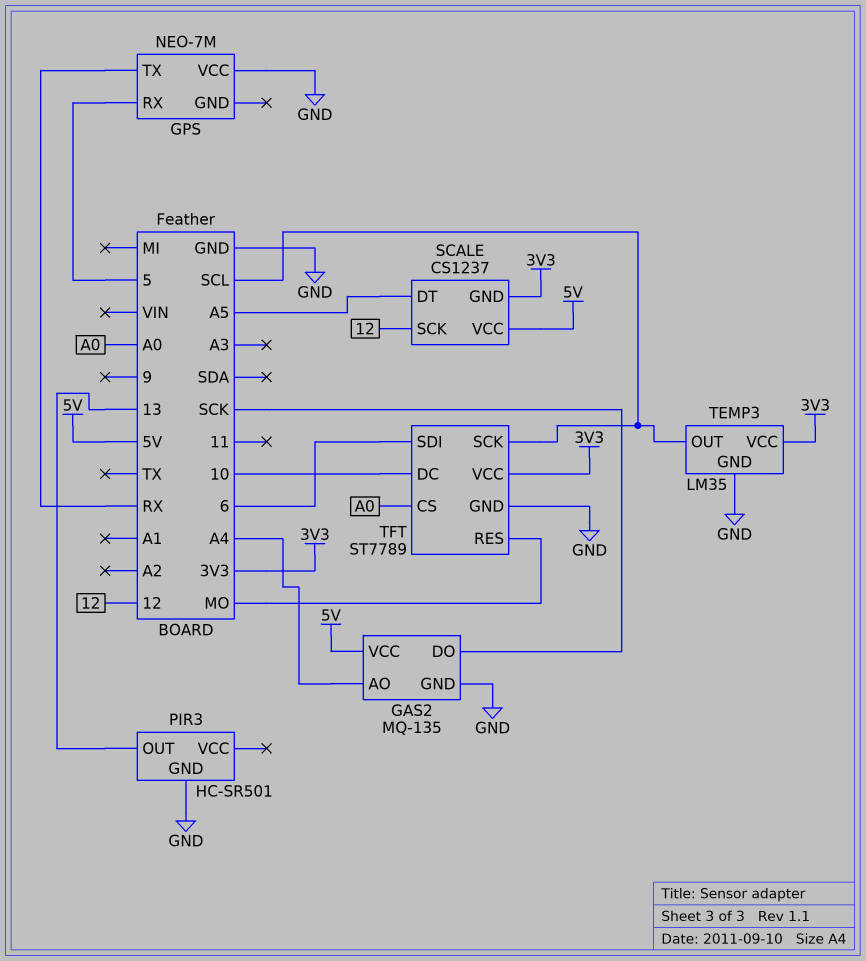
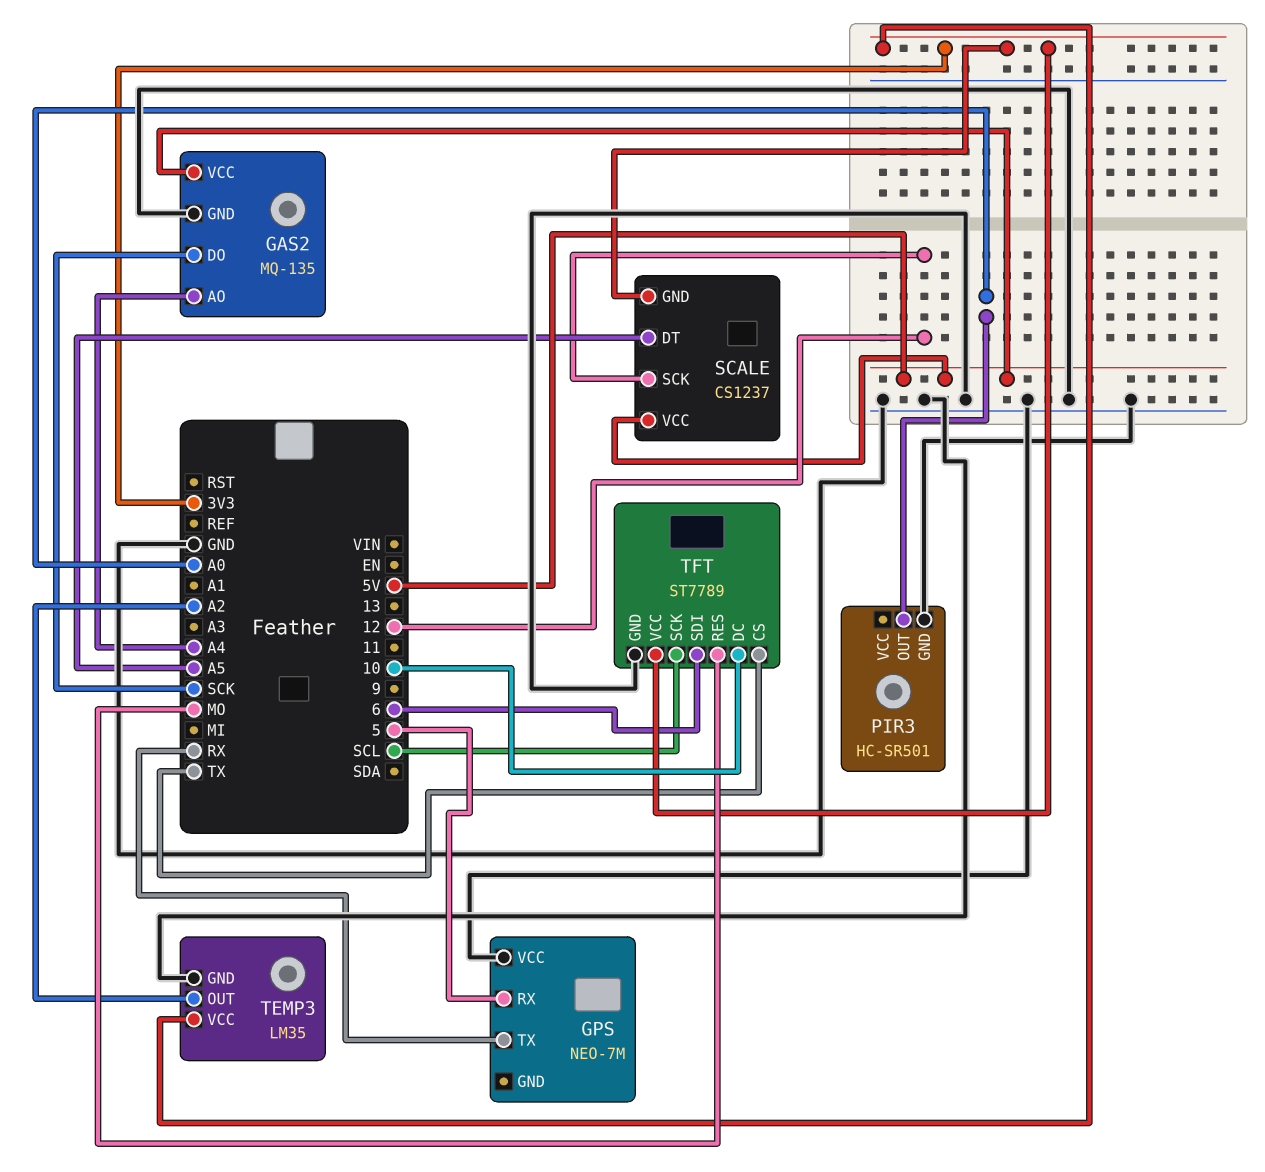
PIR3 pin OUT: 13 -> A0
TEMP3 pin OUT: SCL -> A2
TFT pin CS: A0 -> TX

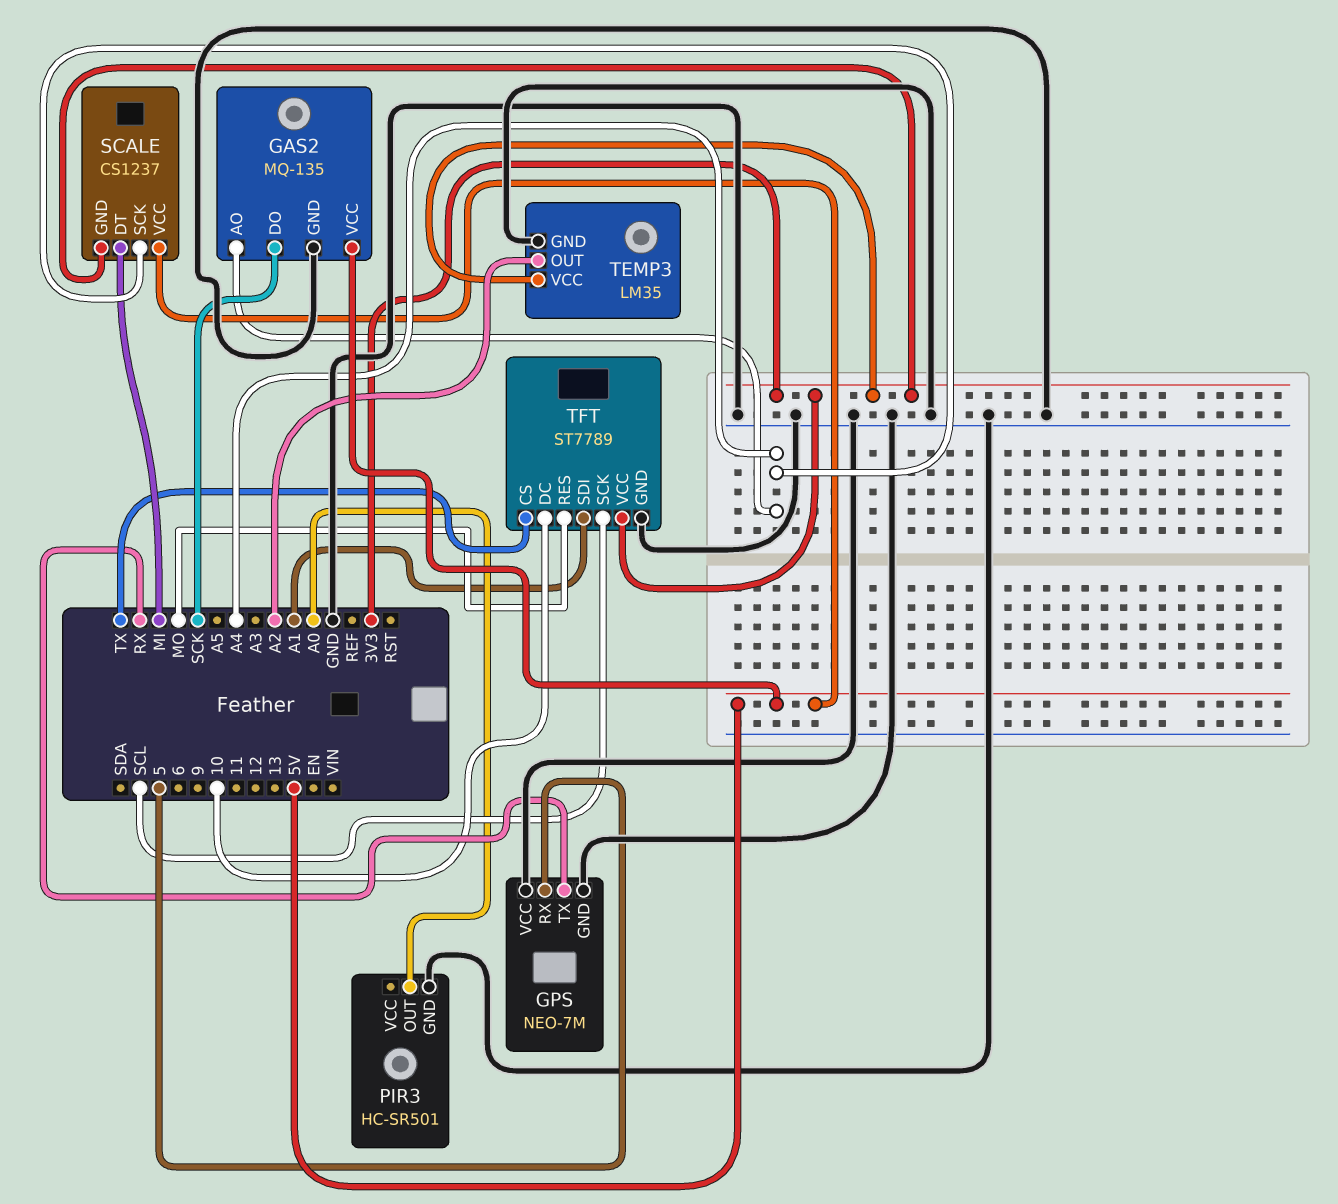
GPS pin GND: none -> GND
SCALE pin DT: A5 -> MI
SCALE pin SCK: 12 -> A4
TFT pin SDI: 6 -> A1

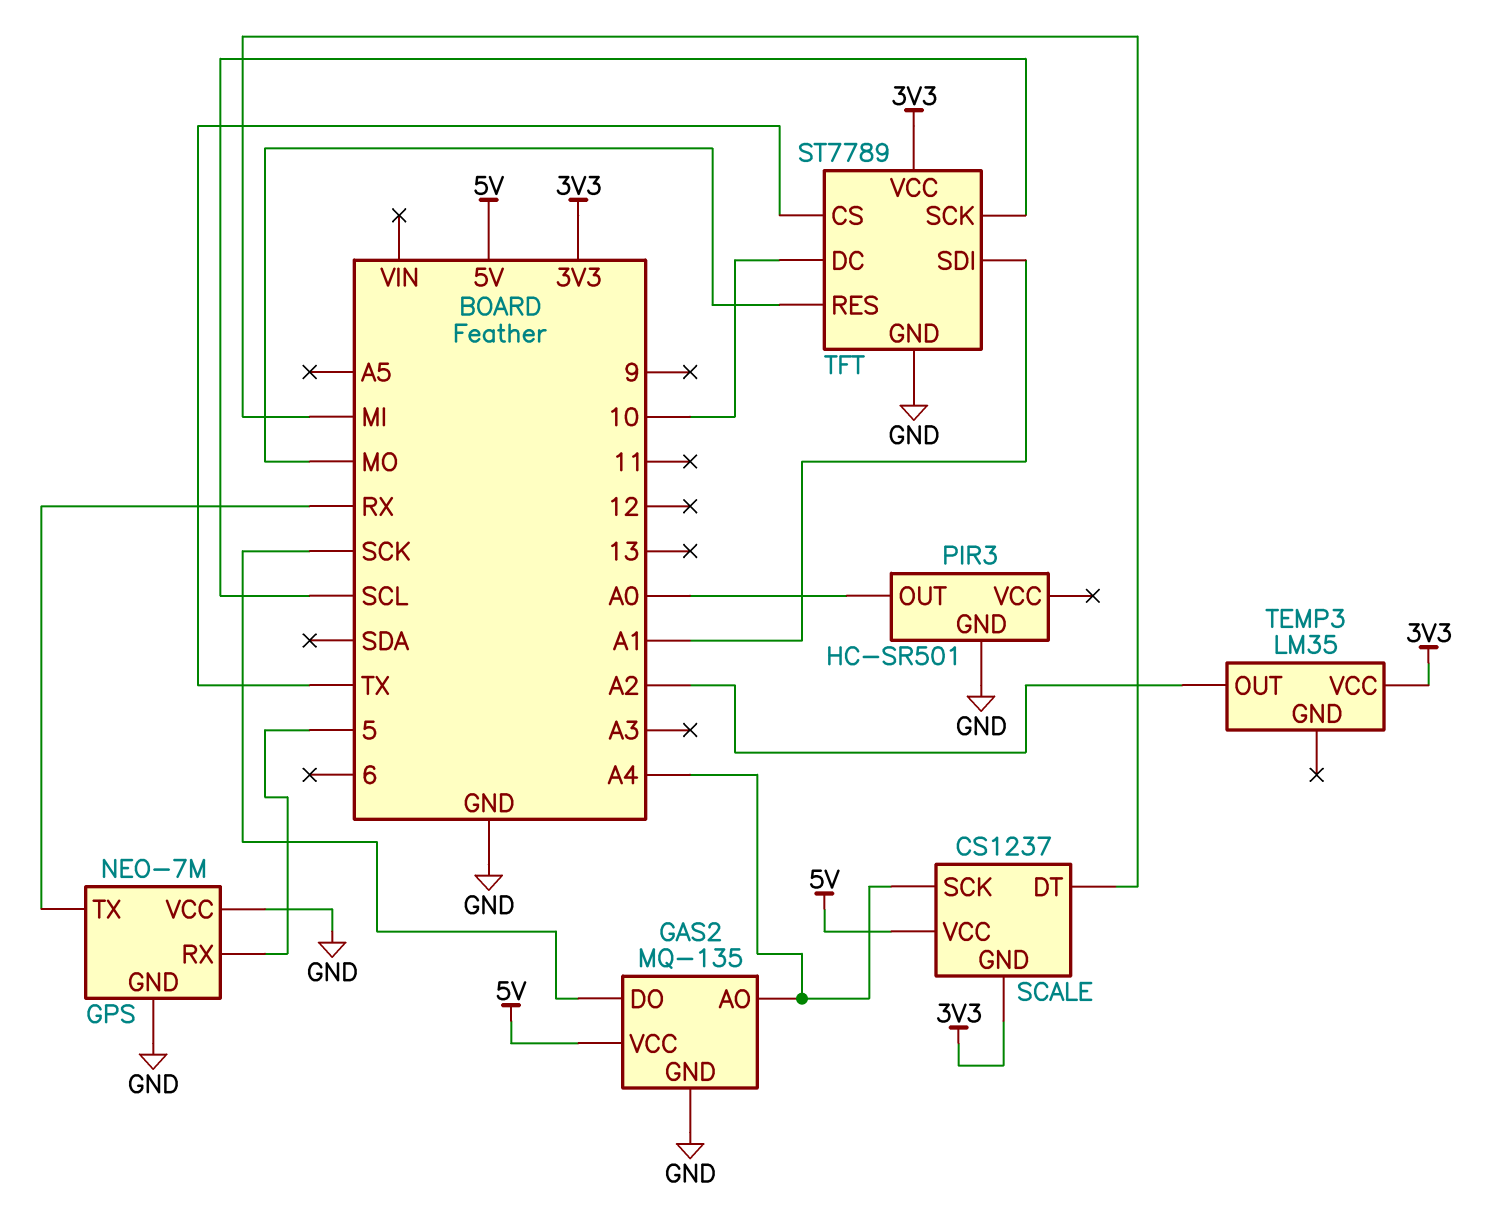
TEMP3 pin GND: GND -> none

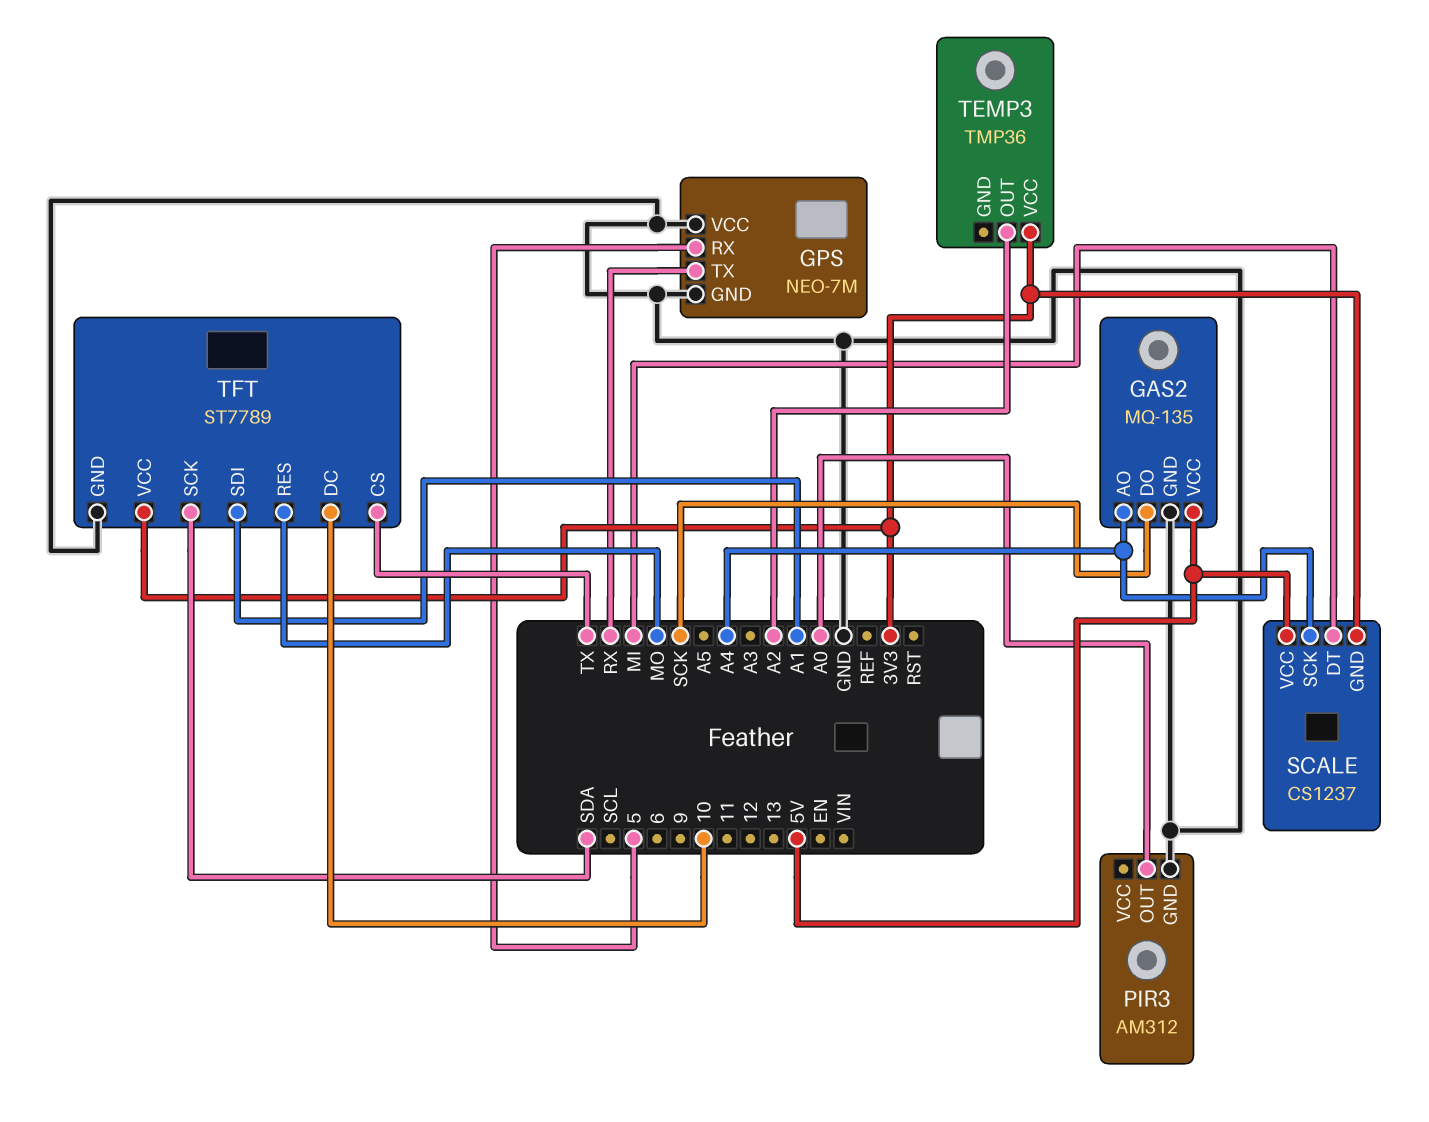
PIR3: HC-SR501 -> AM312
TEMP3: LM35 -> TMP36
TFT pin SCK: SCL -> SDA

